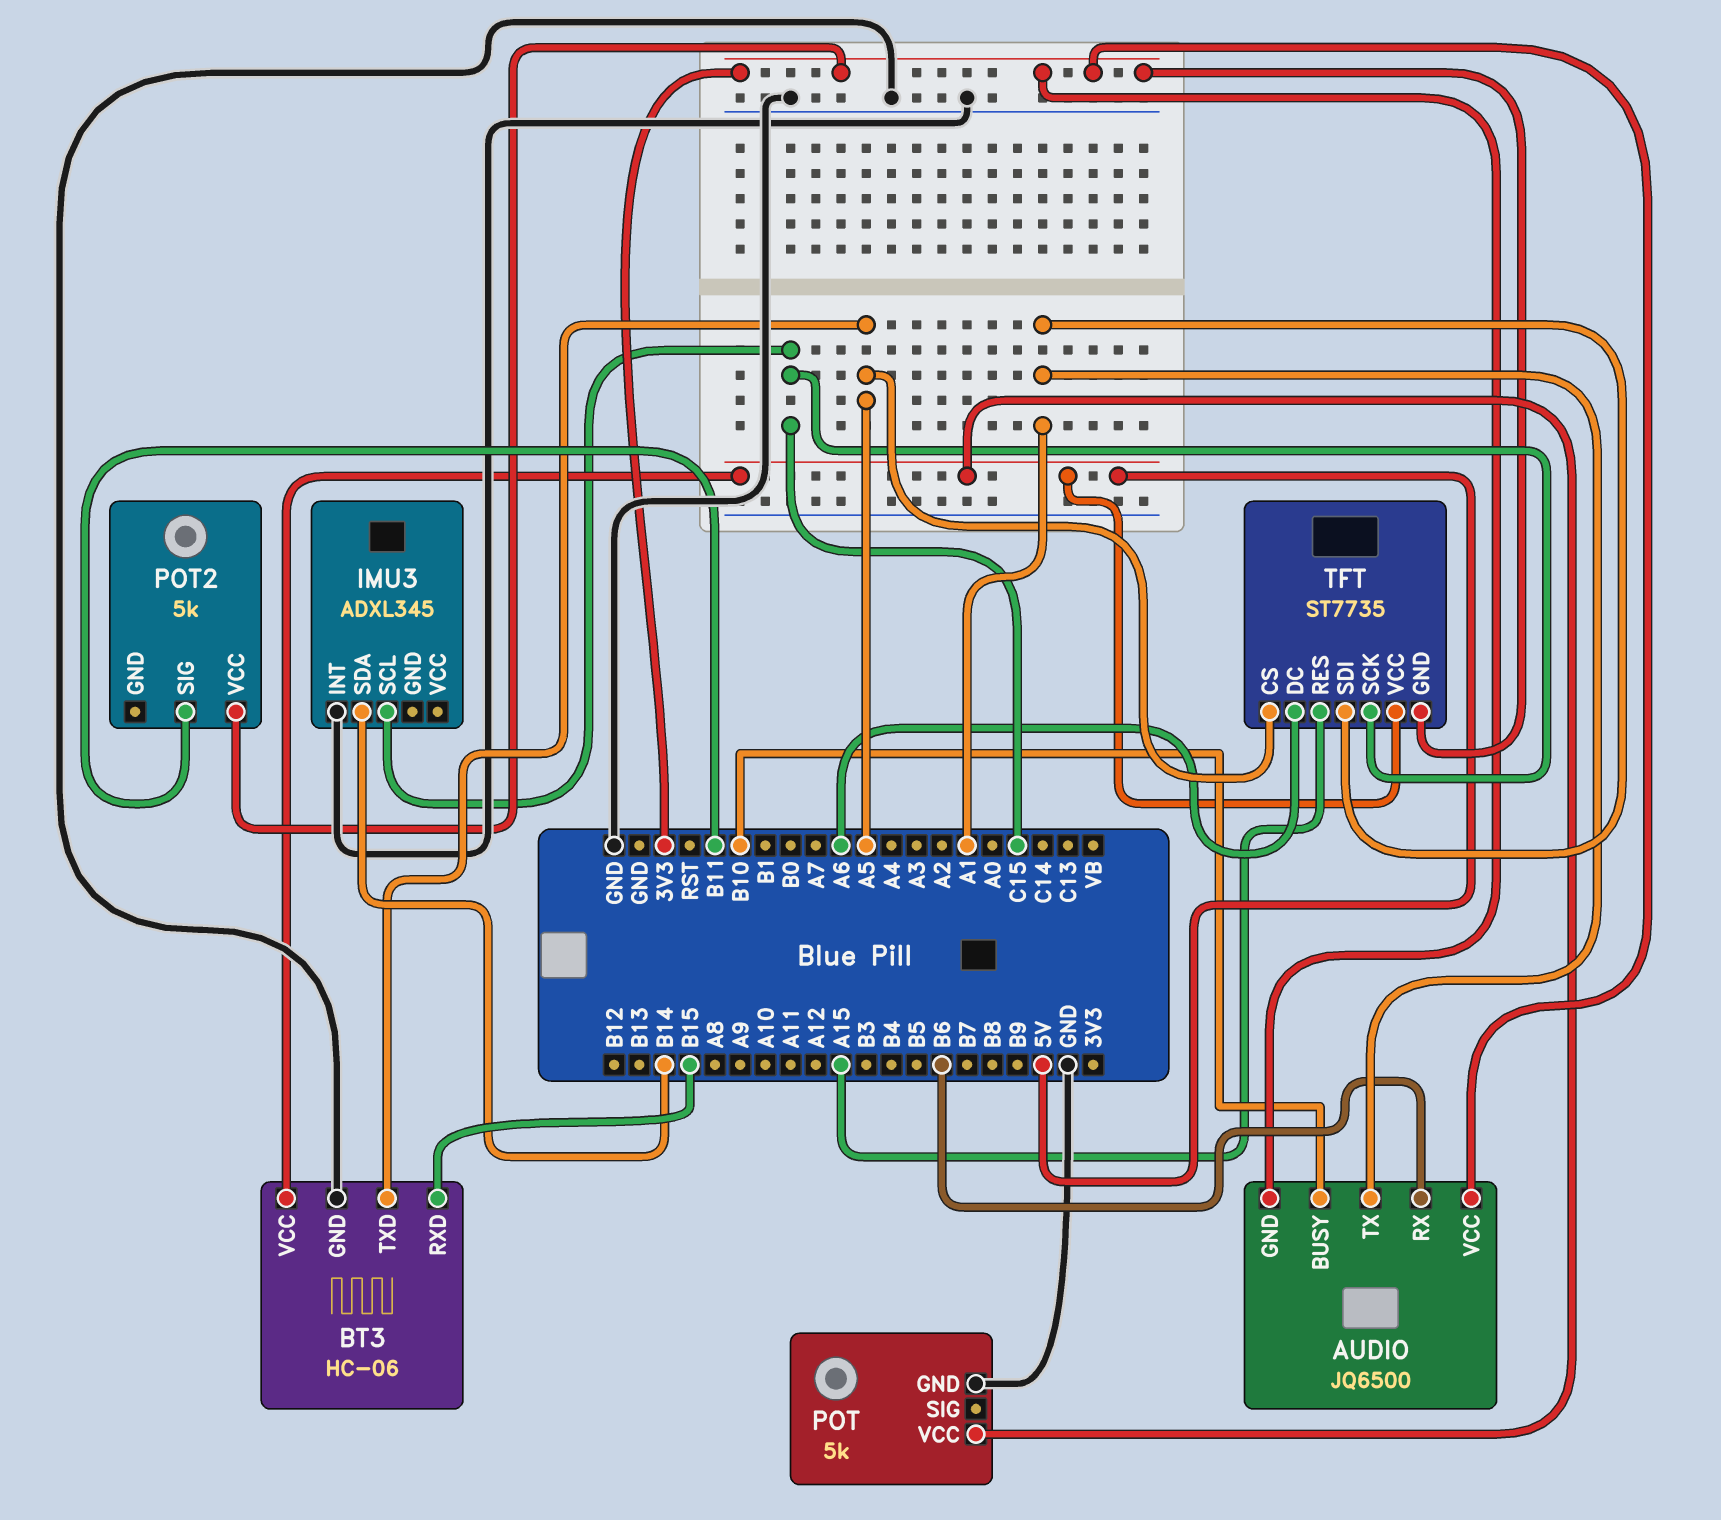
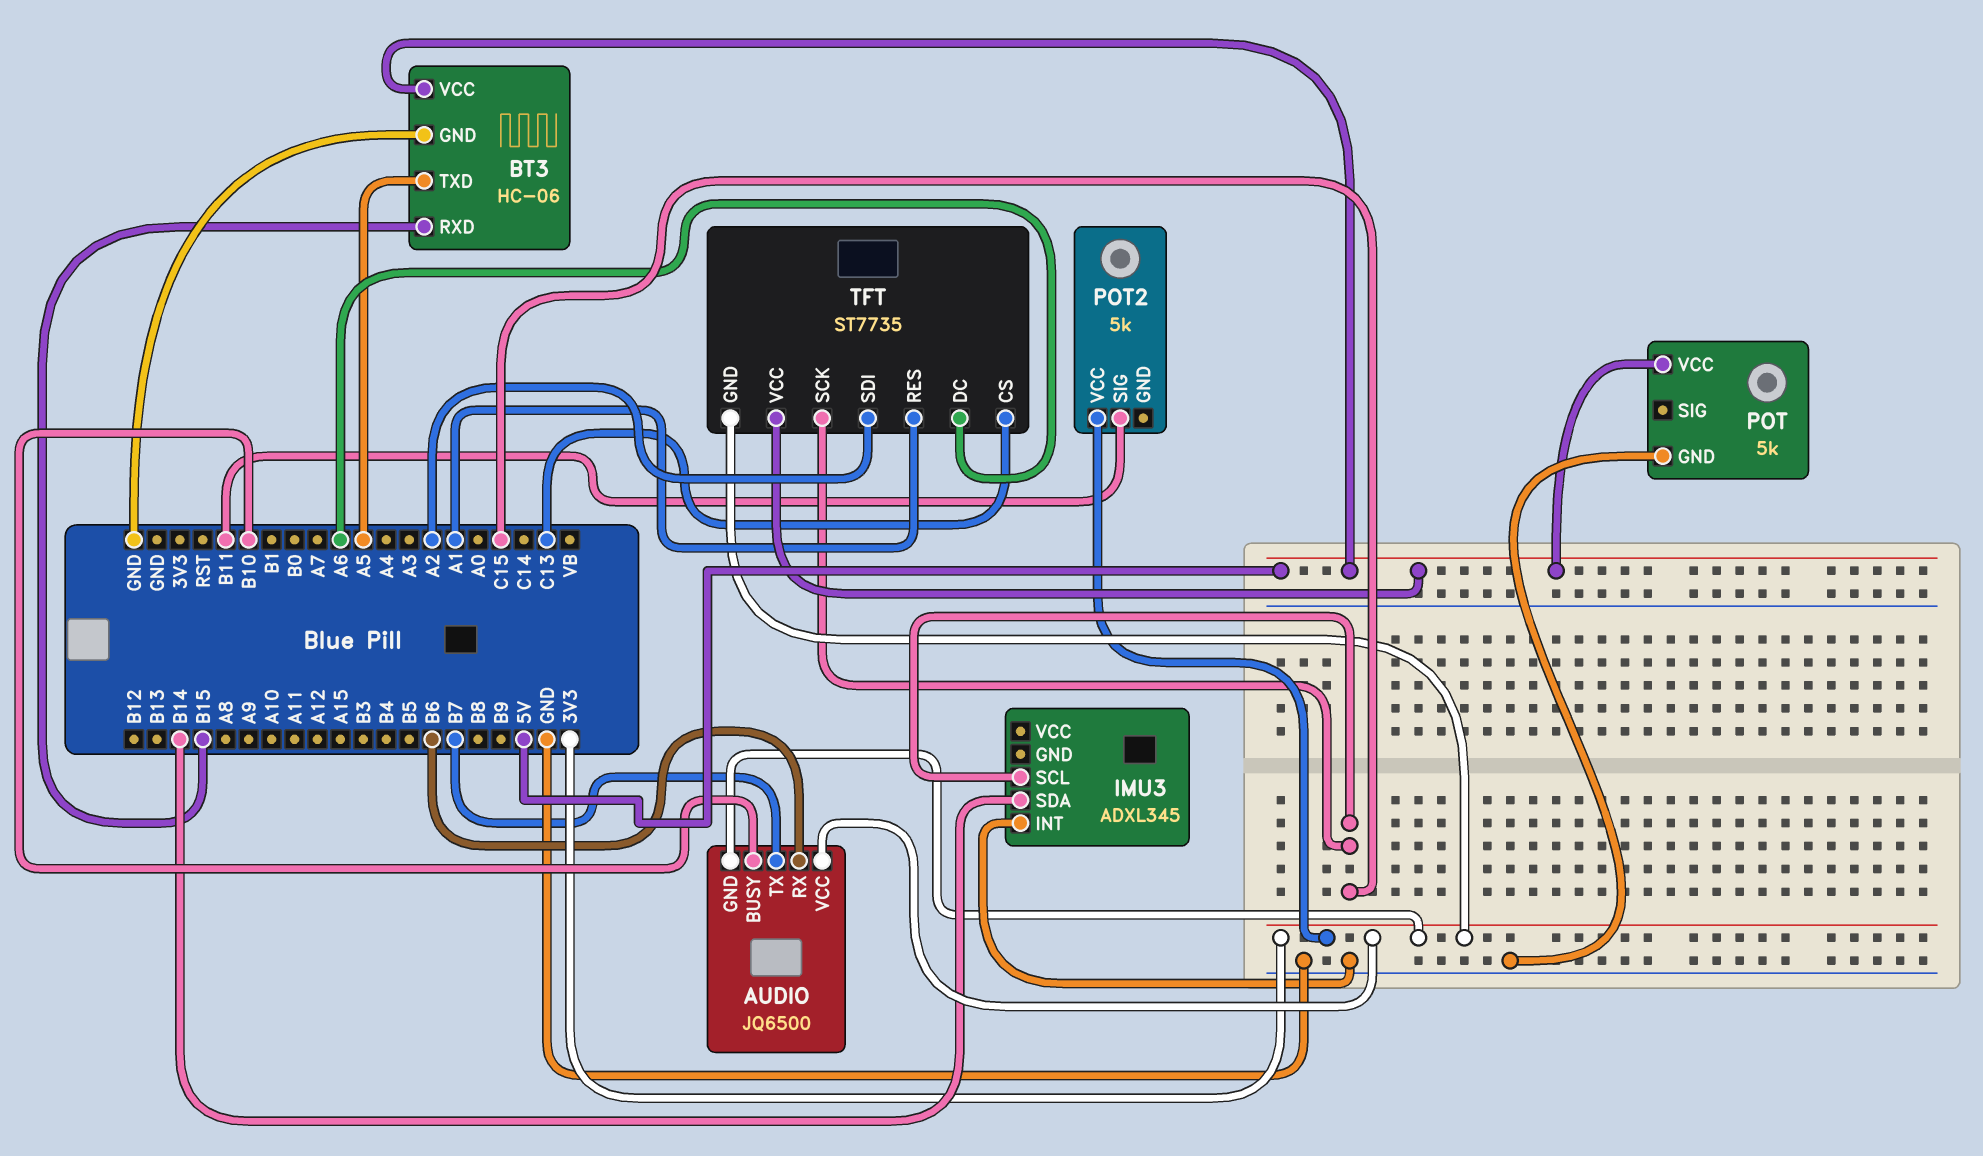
AUDIO pin TX: A1 -> B7
TFT pin CS: A5 -> C13
TFT pin RES: A15 -> A1
TFT pin SDI: A1 -> A2

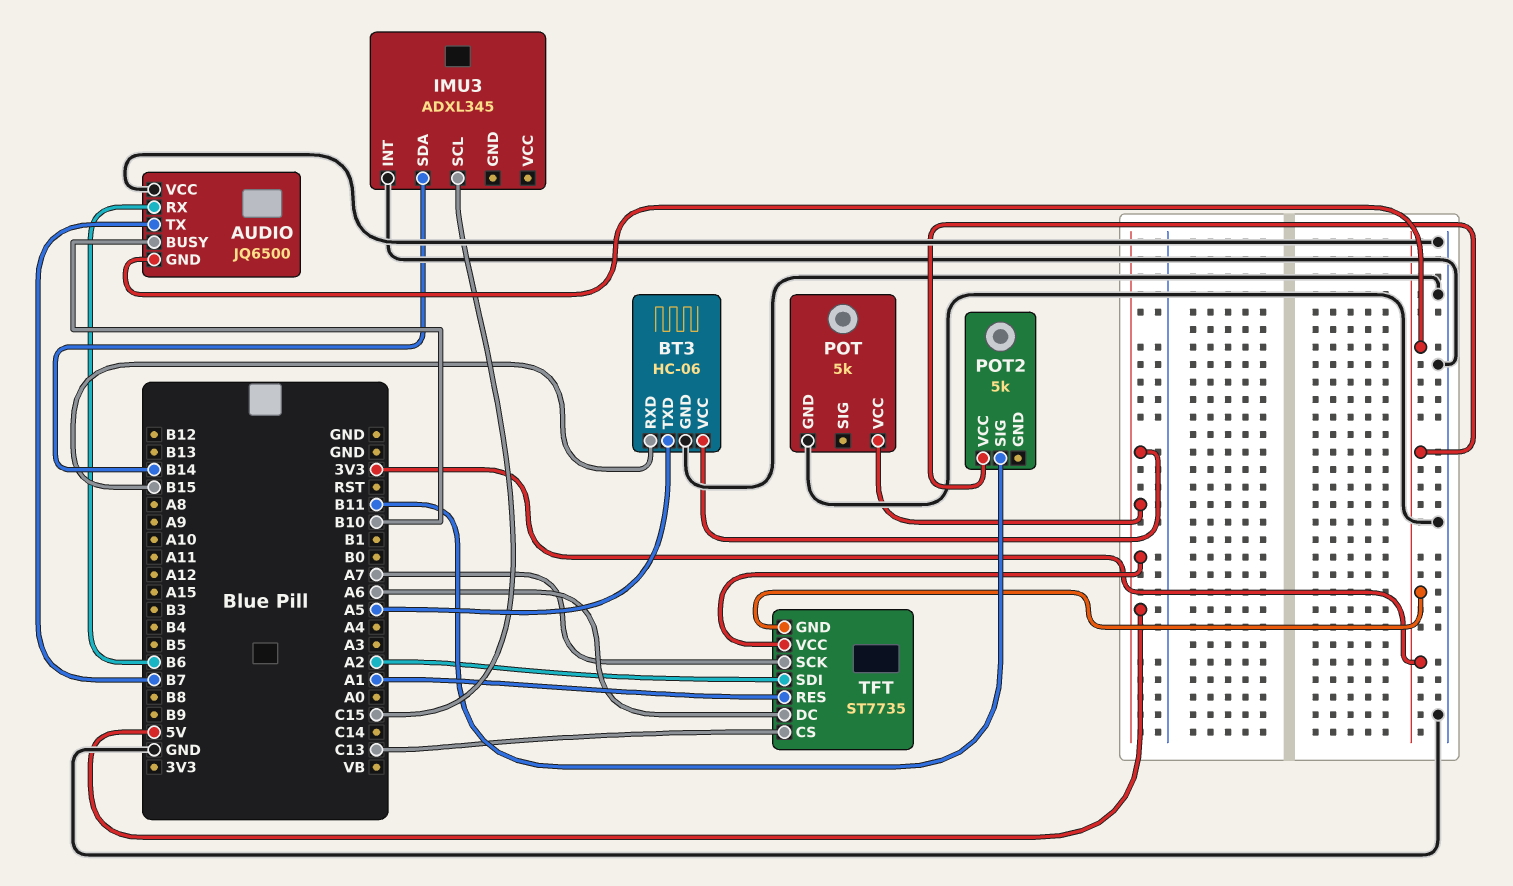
AUDIO pin VCC: 3V3 -> GND
TFT pin SCK: C15 -> A7

